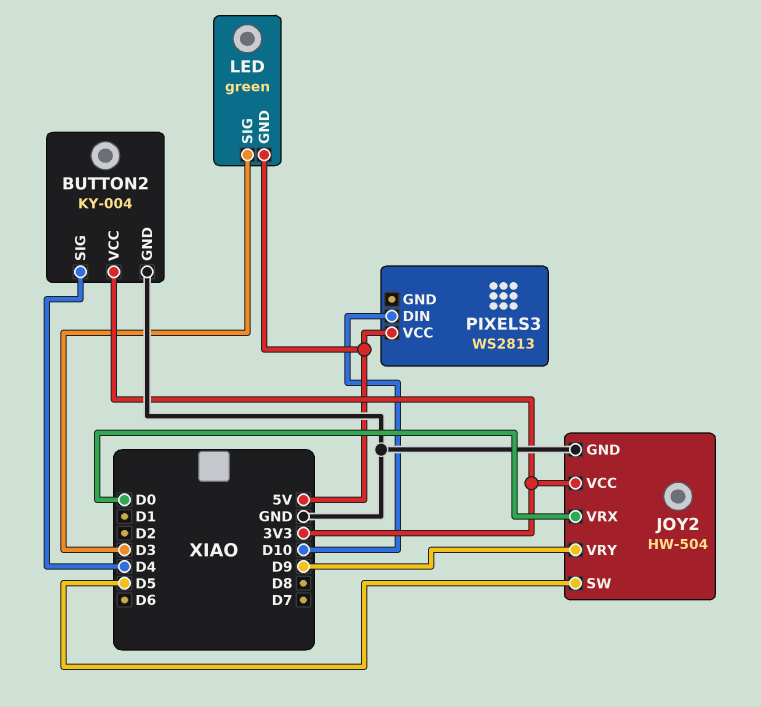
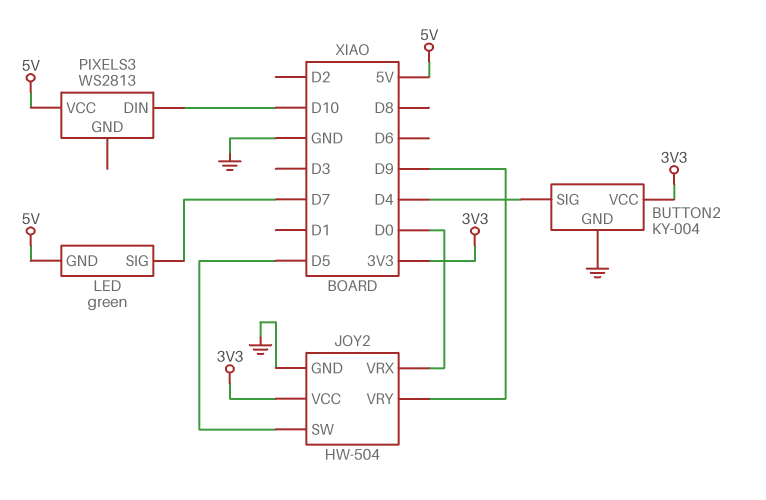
LED pin SIG: D3 -> D7

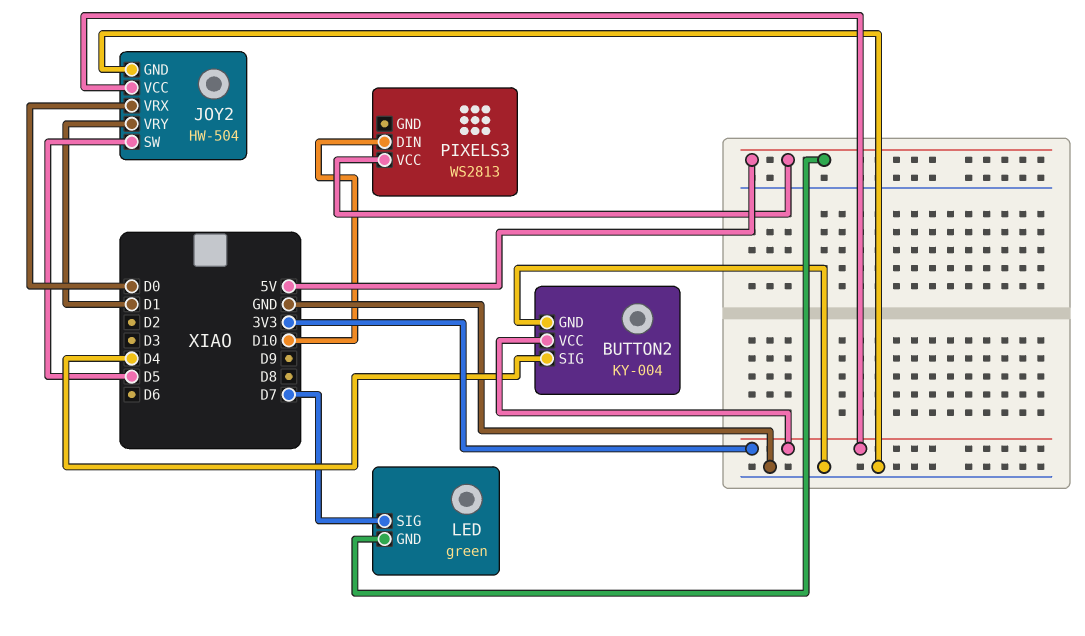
JOY2 pin VRY: D9 -> D1

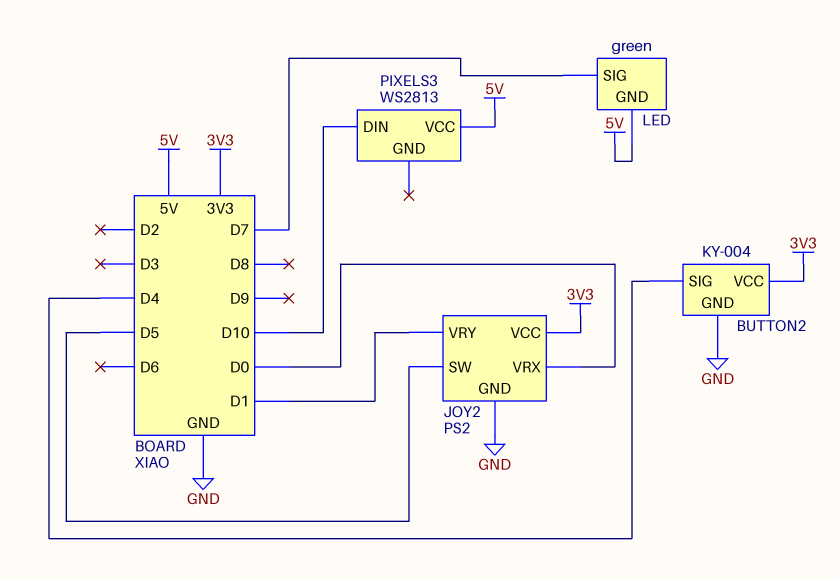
JOY2: HW-504 -> PS2

